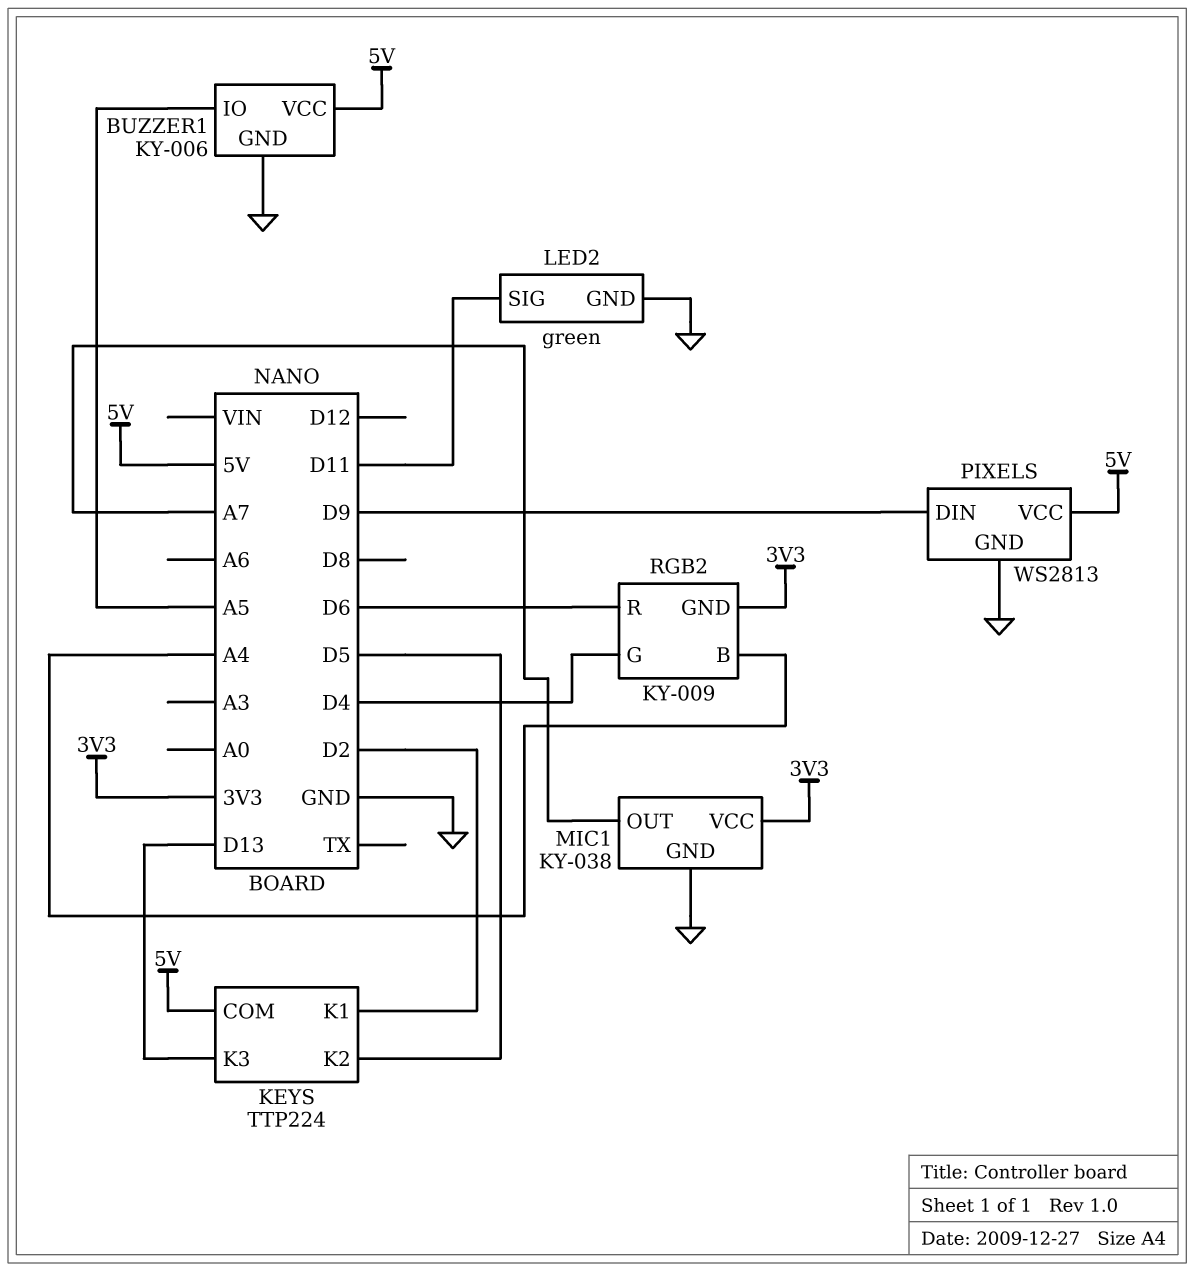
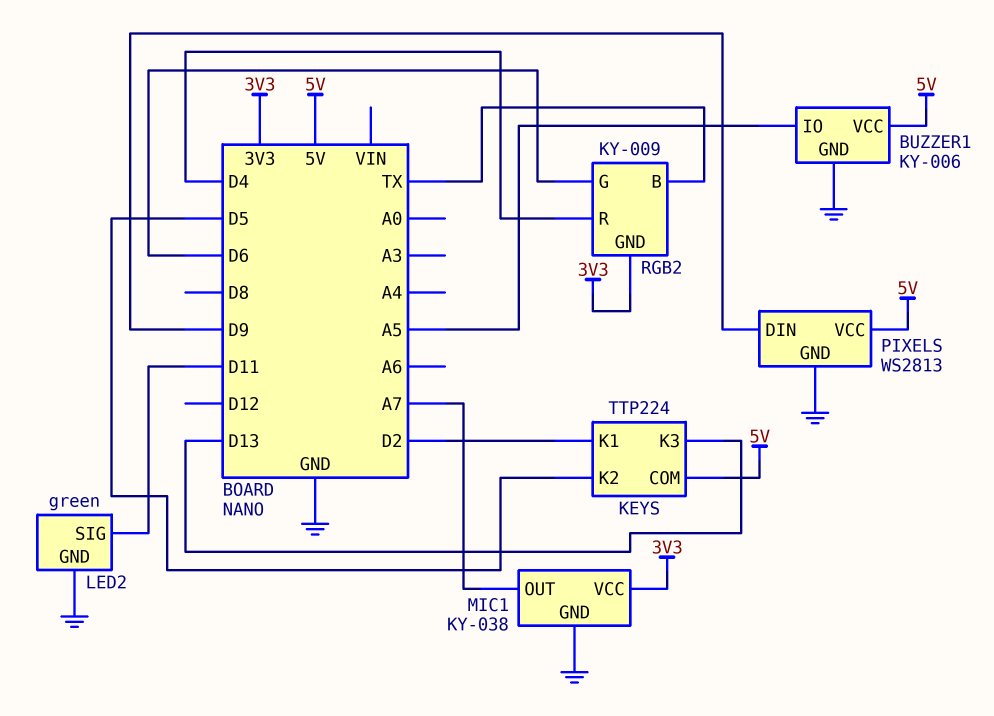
RGB2 pin B: A4 -> TX
RGB2 pin G: D4 -> D6
RGB2 pin R: D6 -> D4

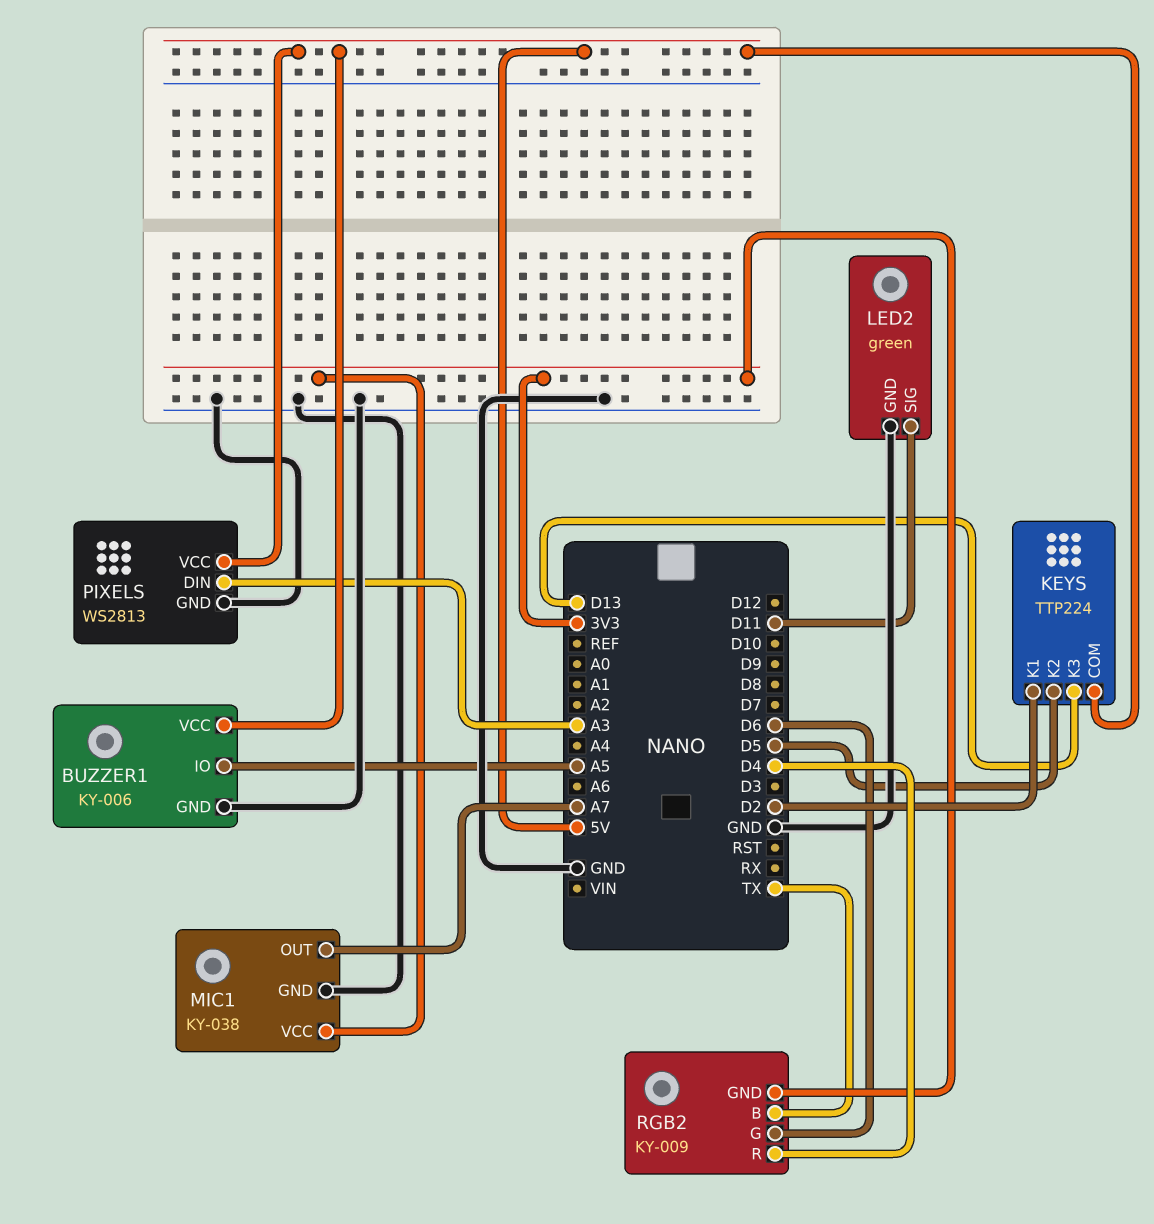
PIXELS pin DIN: D9 -> A3

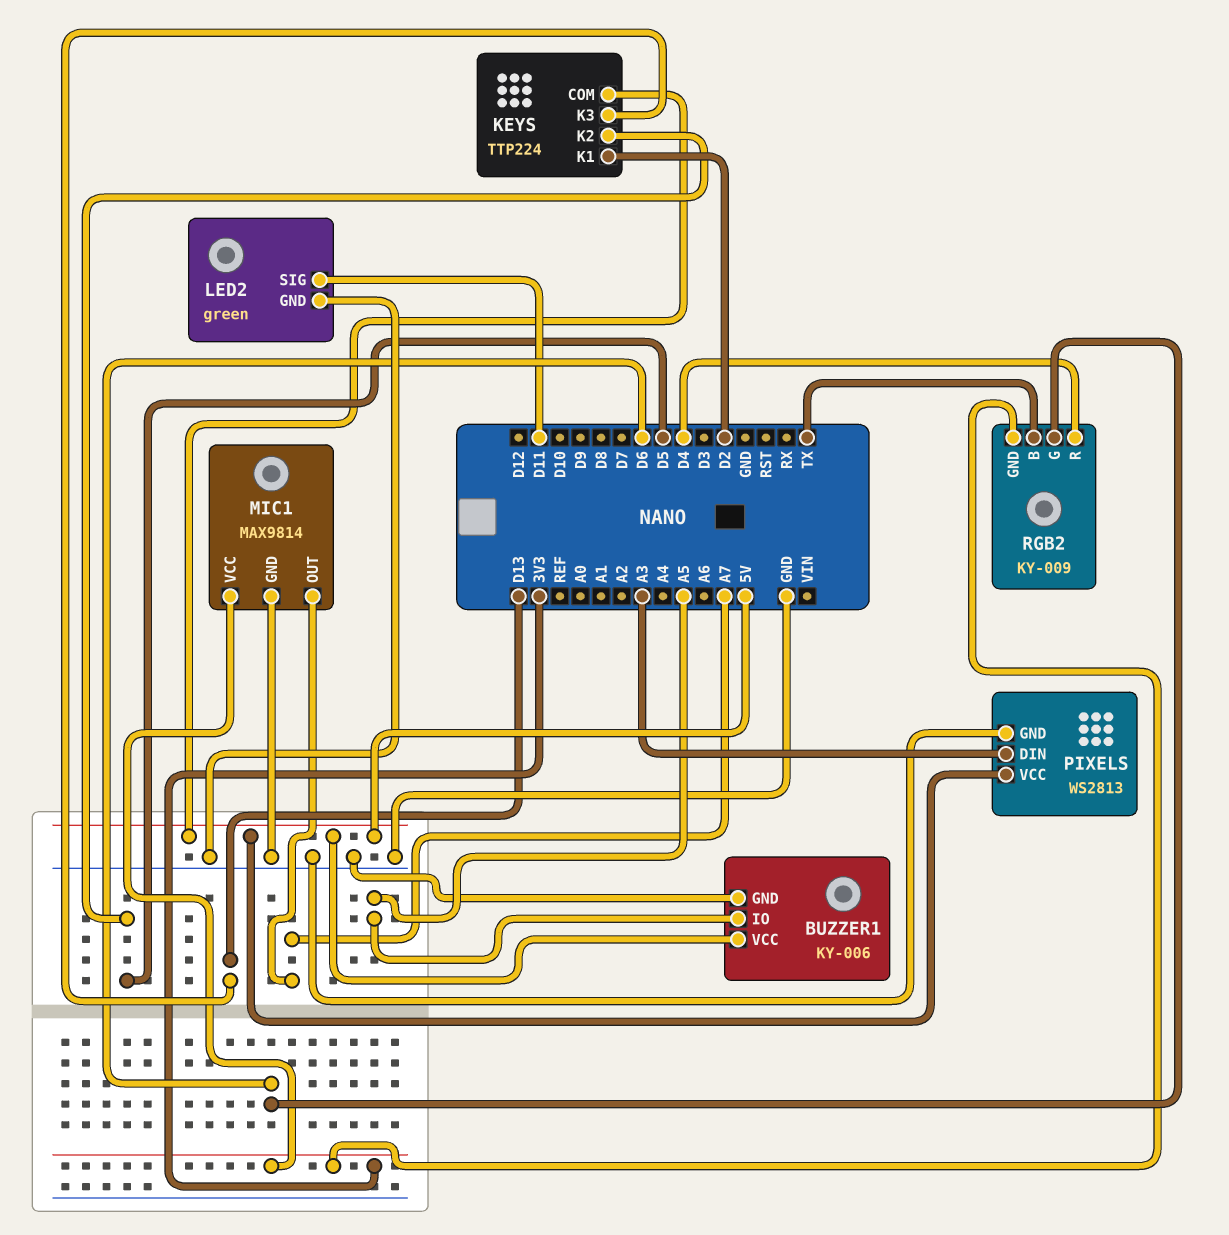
MIC1: KY-038 -> MAX9814

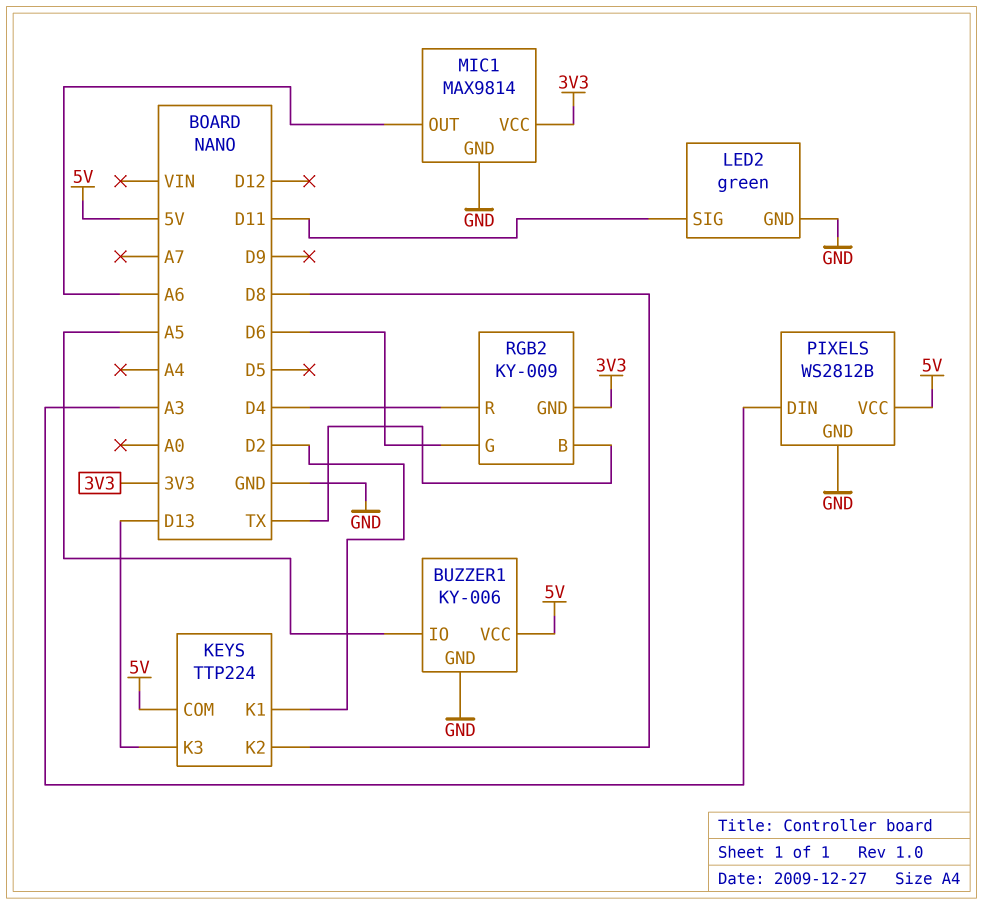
KEYS pin K2: D5 -> D8
MIC1 pin OUT: A7 -> A6
PIXELS: WS2813 -> WS2812B

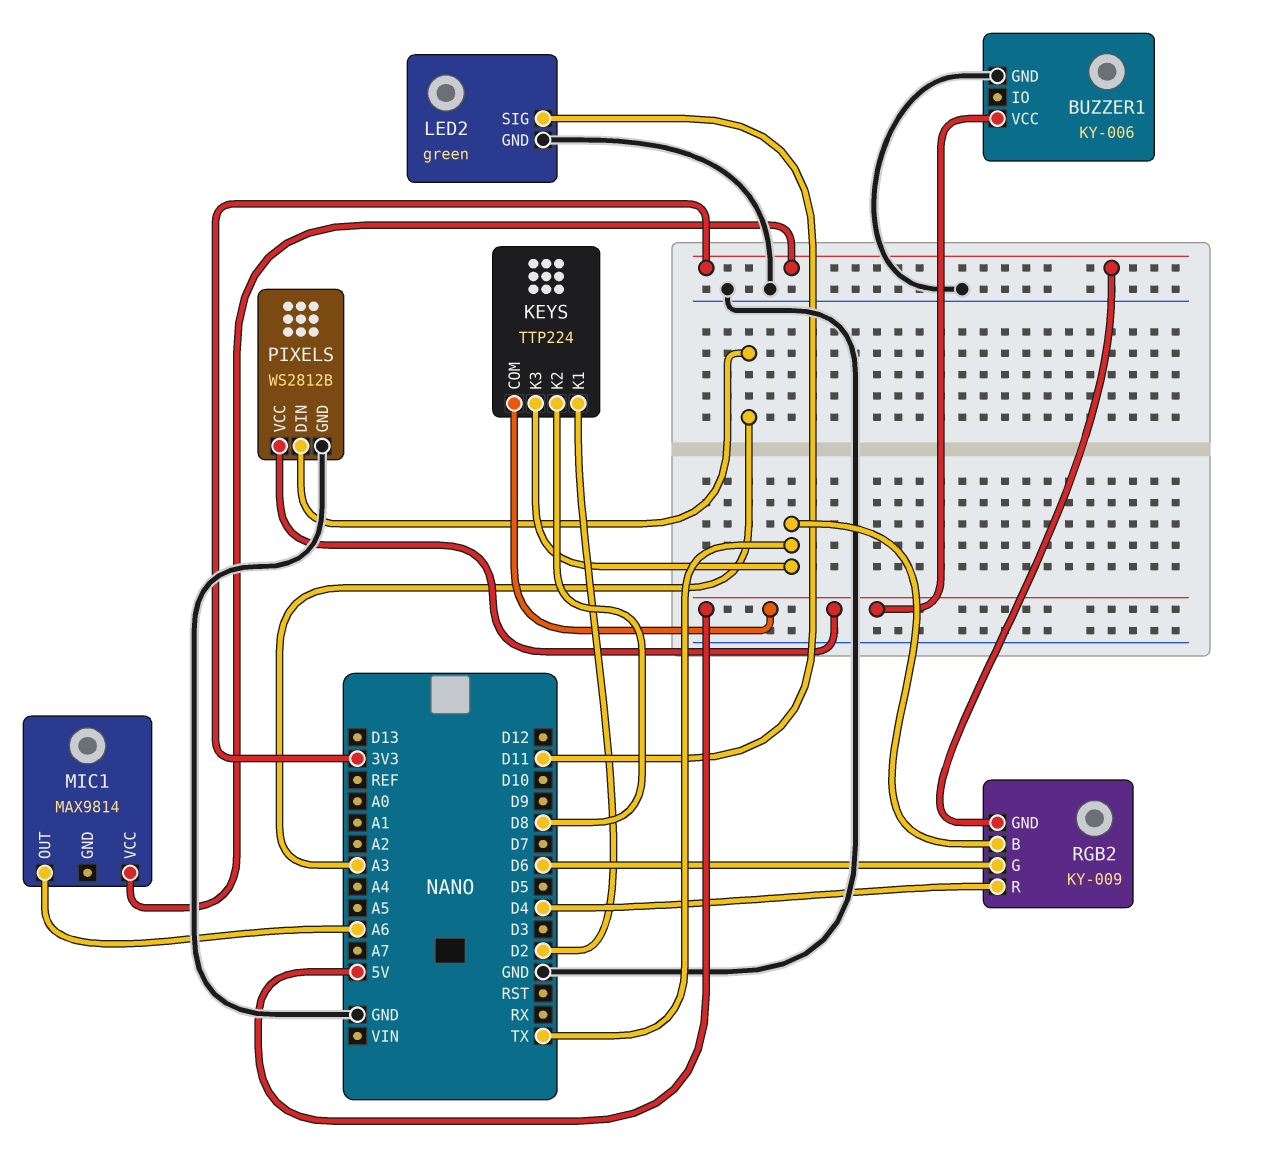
BUZZER1 pin IO: A5 -> none
KEYS pin K3: D13 -> TX
MIC1 pin GND: GND -> none

